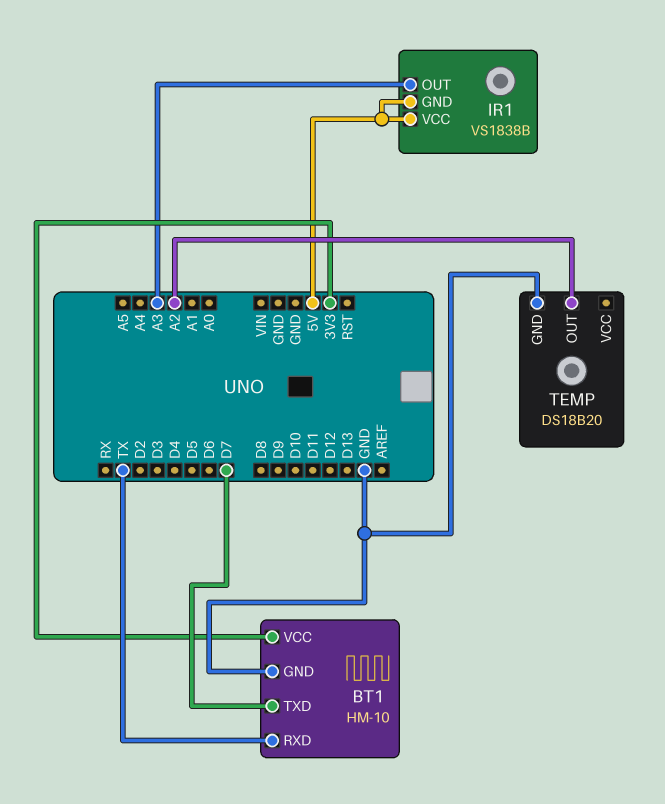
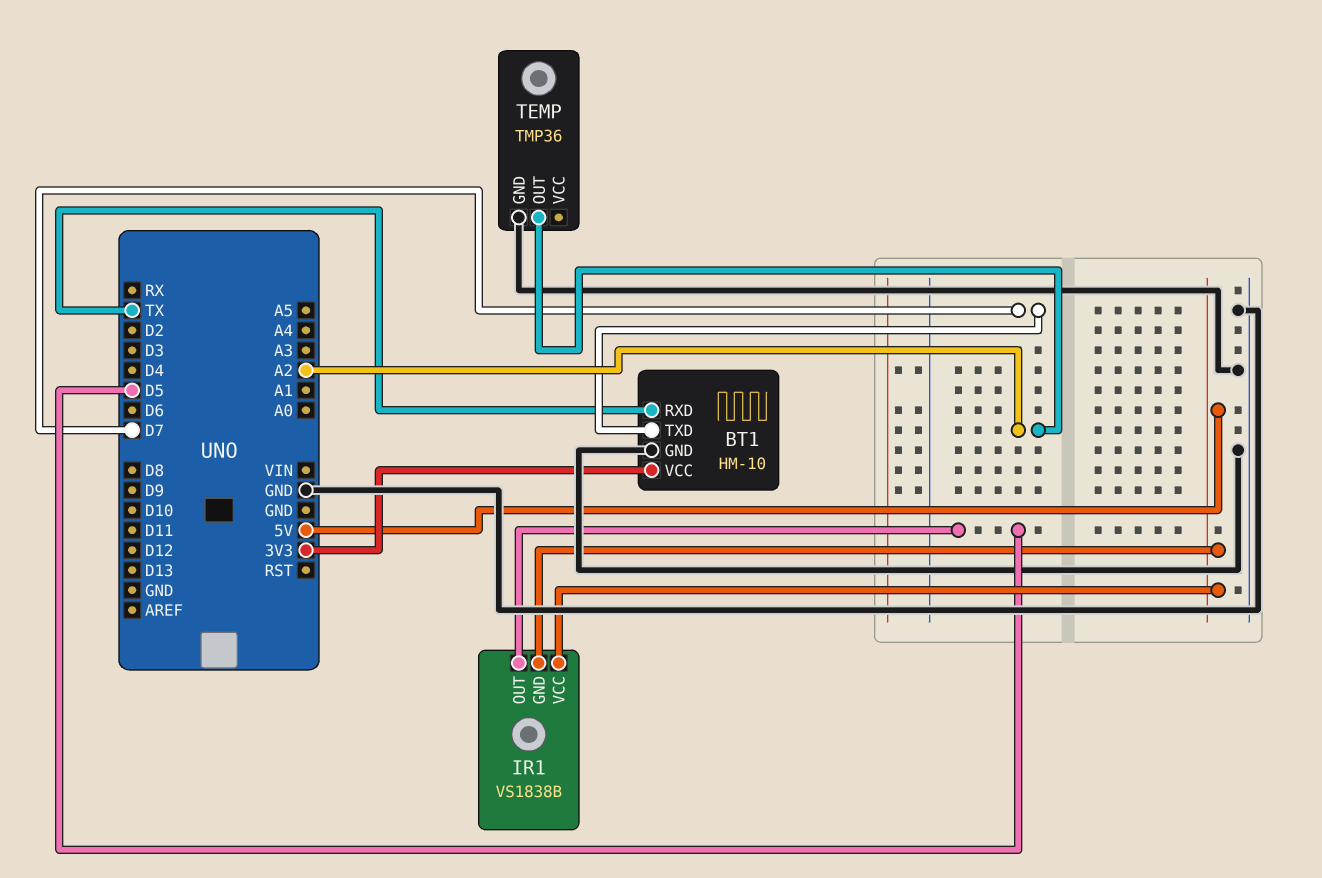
IR1 pin OUT: A3 -> D5
TEMP: DS18B20 -> TMP36

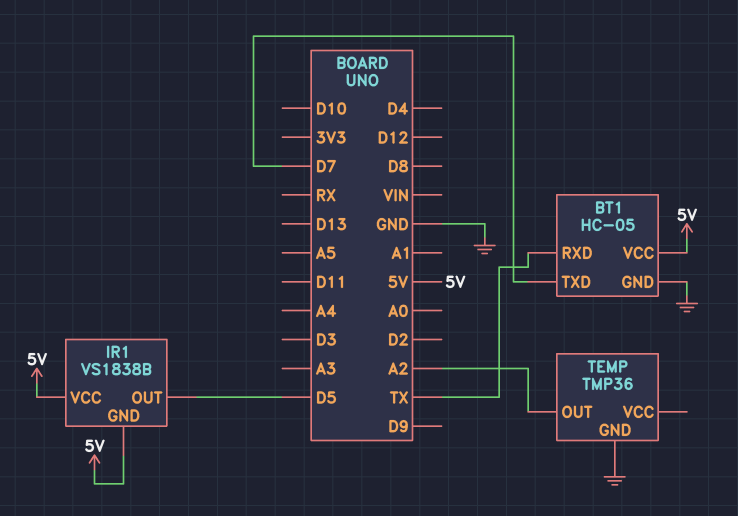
BT1: HM-10 -> HC-05
BT1 pin VCC: 3V3 -> 5V

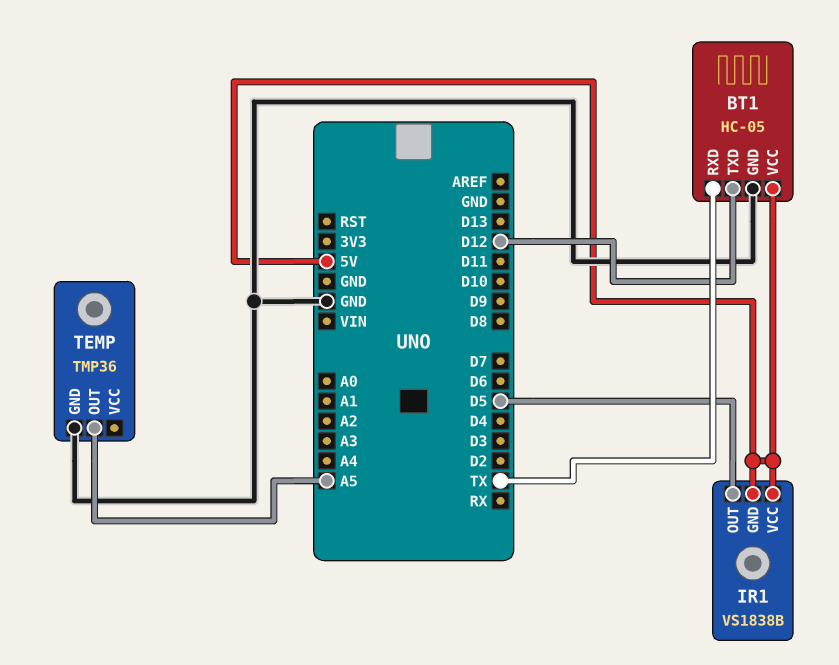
BT1 pin TXD: D7 -> D12
TEMP pin OUT: A2 -> A5

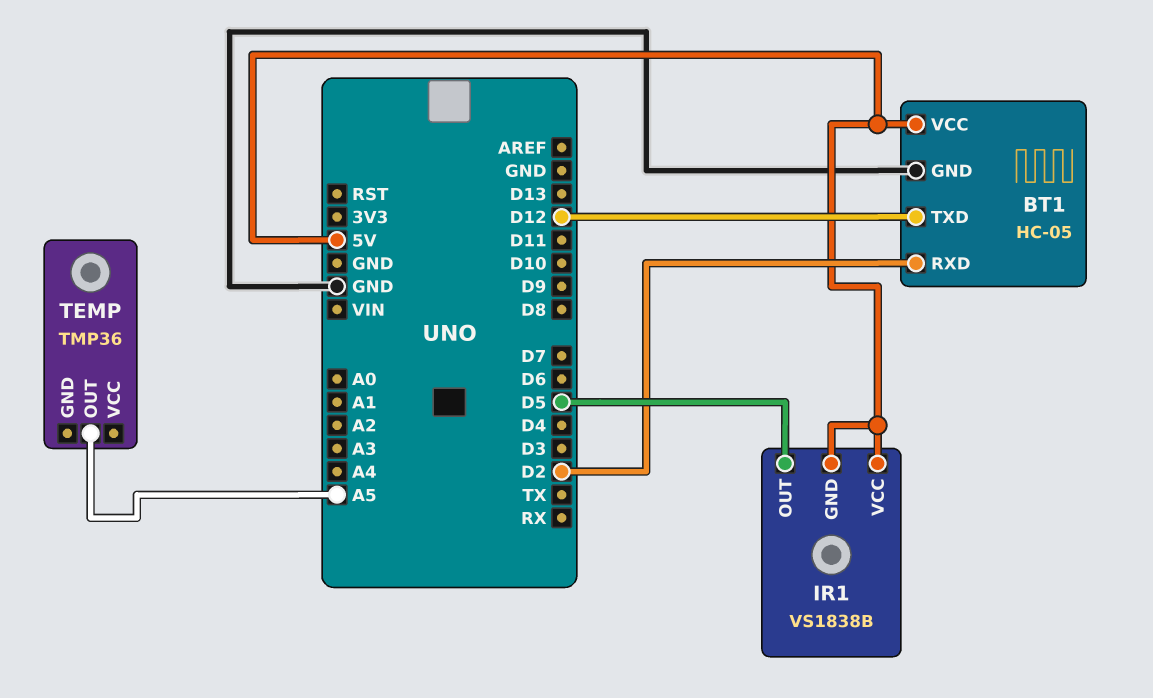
BT1 pin RXD: TX -> D2
TEMP pin GND: GND -> none

